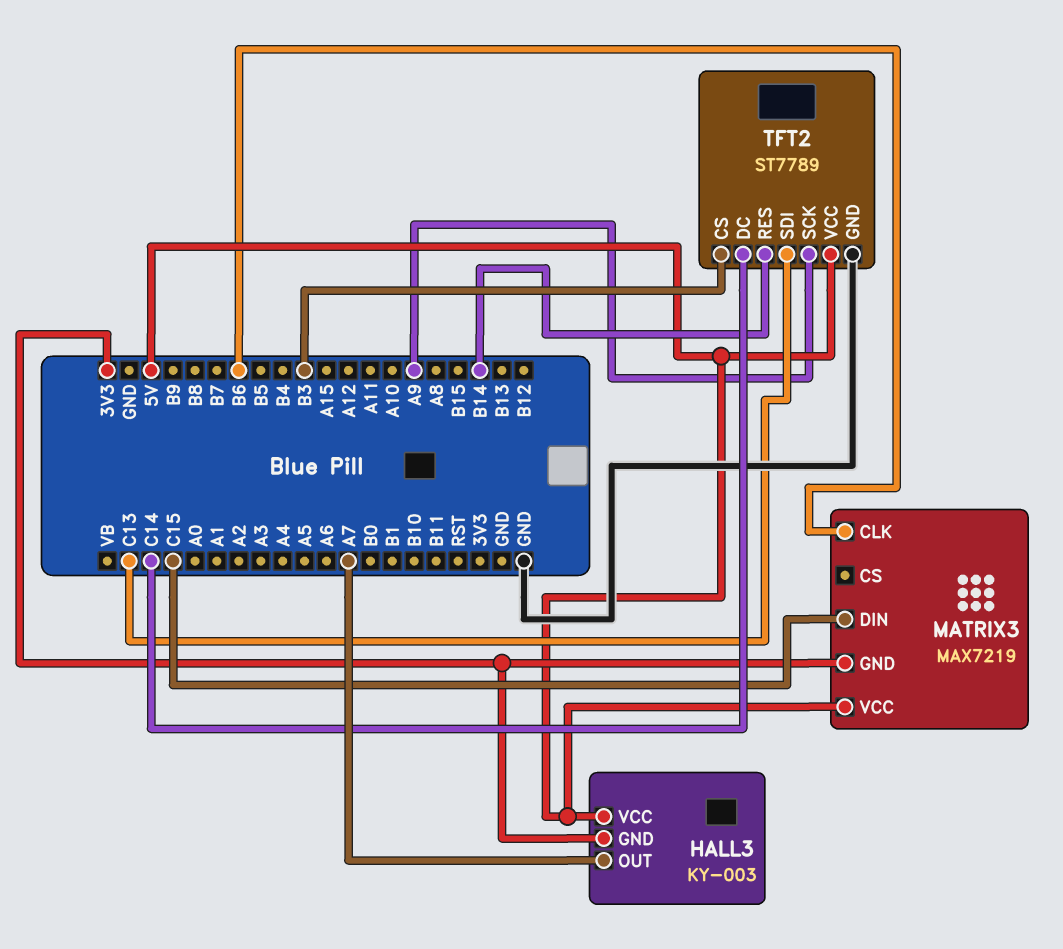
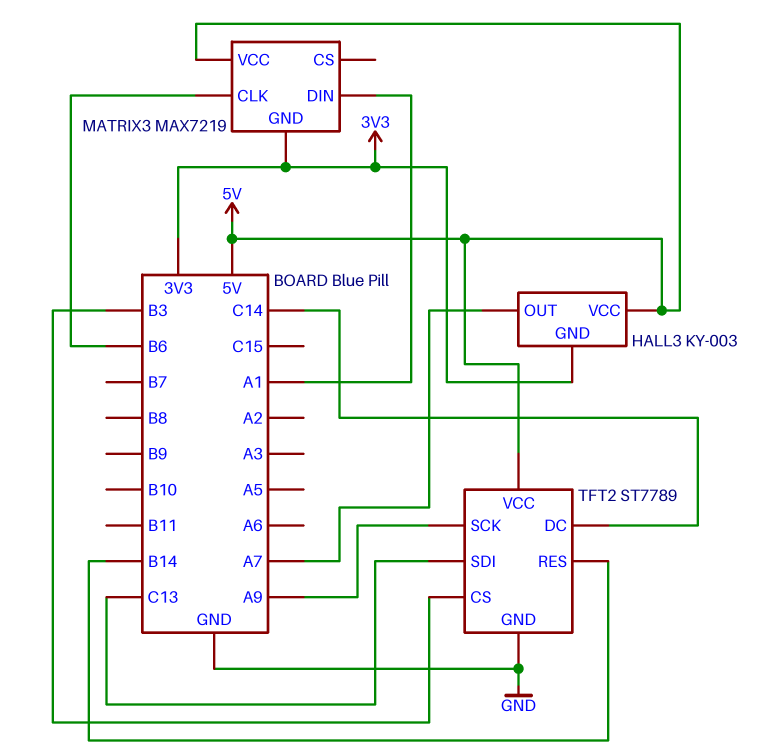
MATRIX3 pin DIN: C15 -> A1

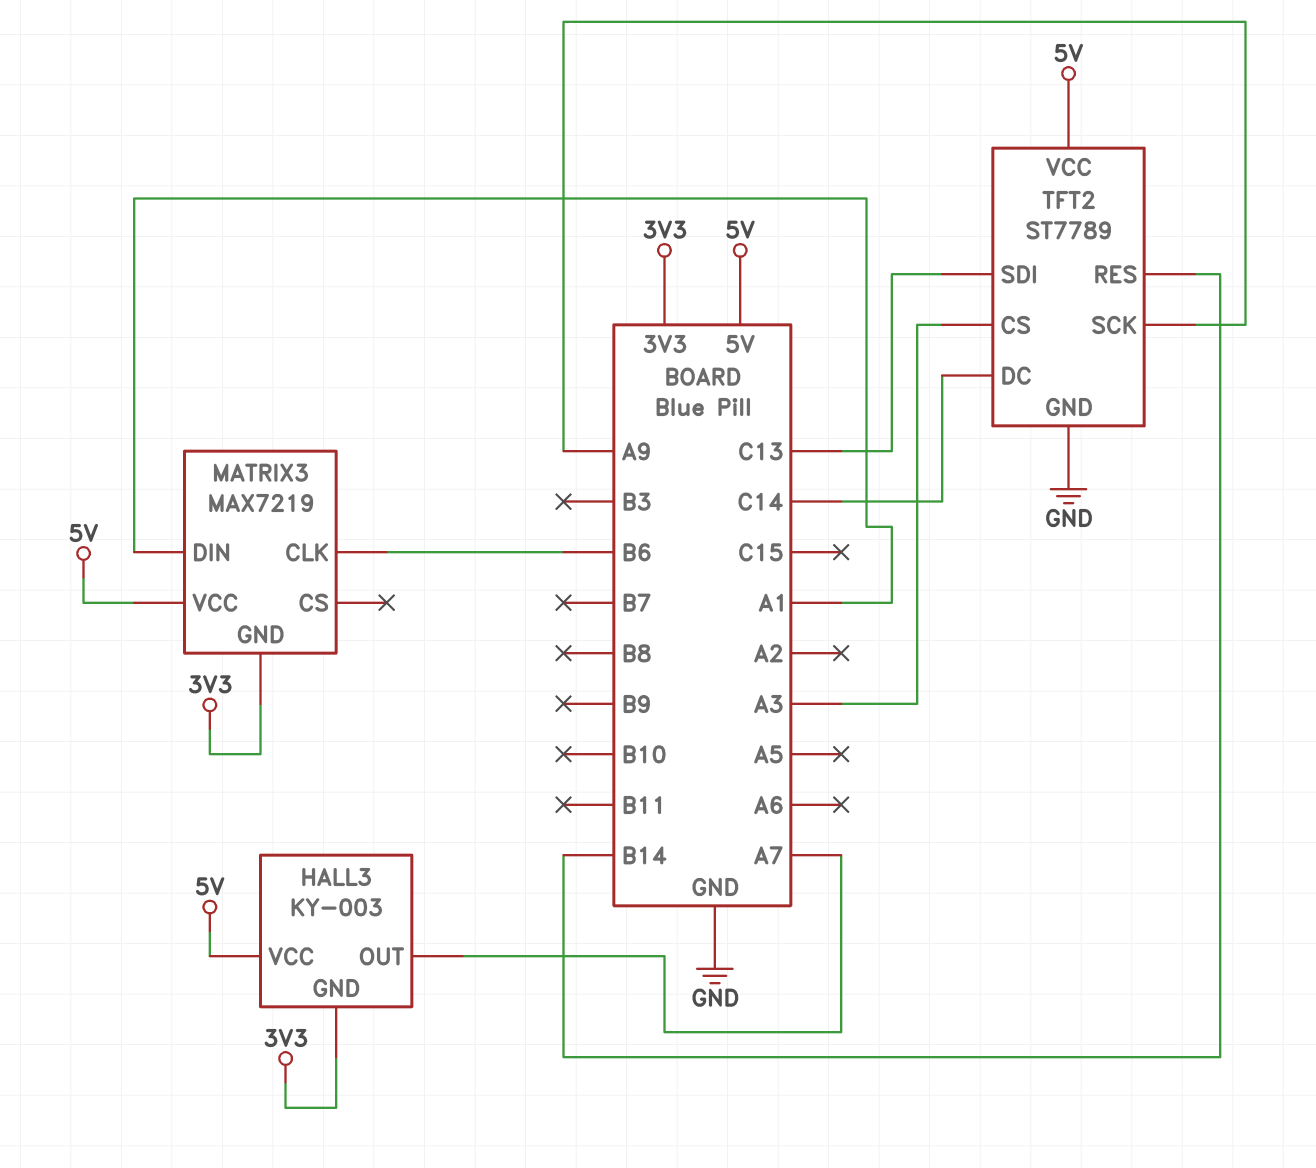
TFT2 pin CS: B3 -> A3

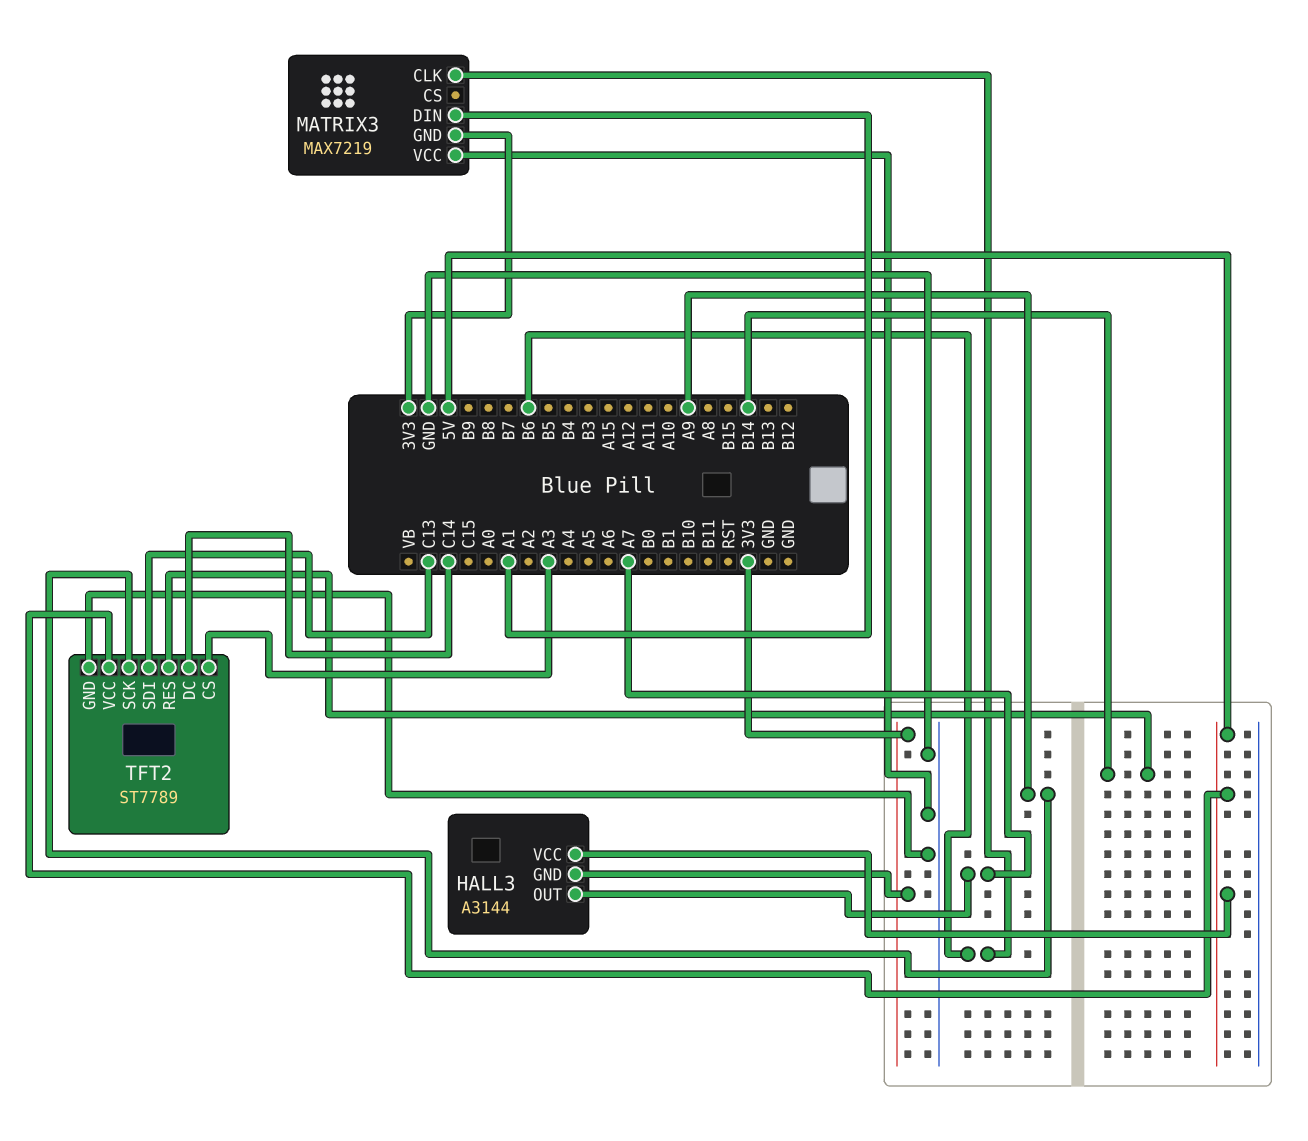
HALL3: KY-003 -> A3144
MATRIX3 pin VCC: 5V -> GND

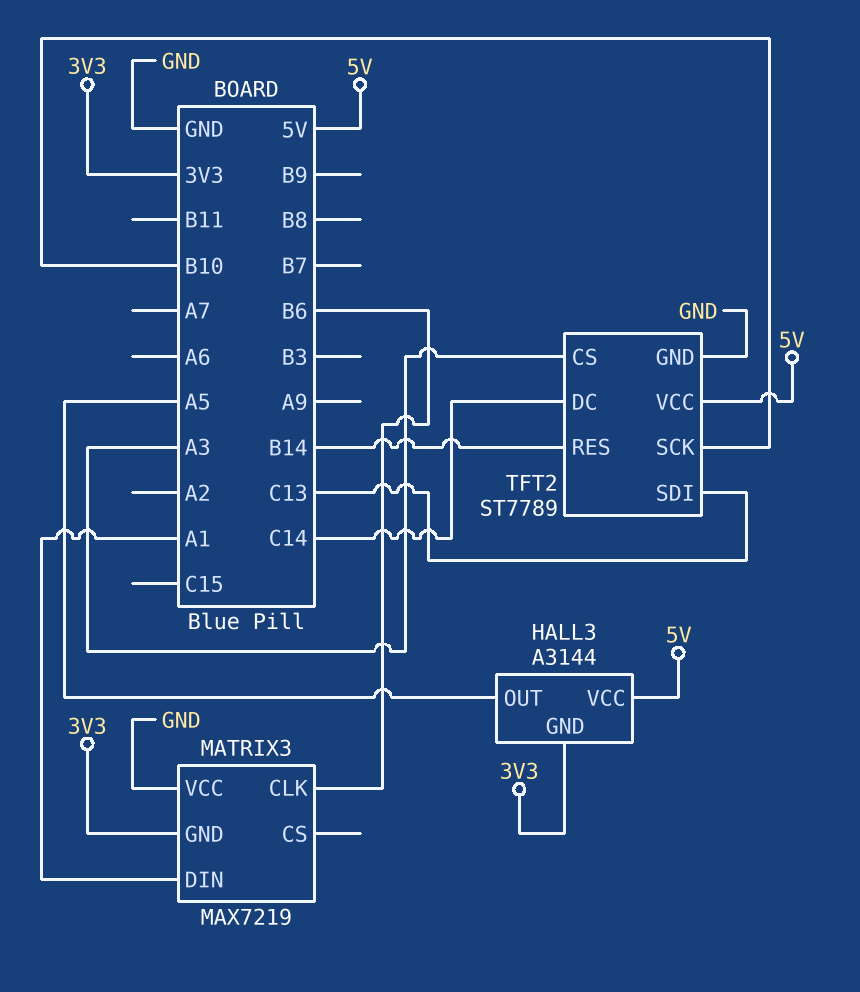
HALL3 pin OUT: A7 -> A5
TFT2 pin SCK: A9 -> B10

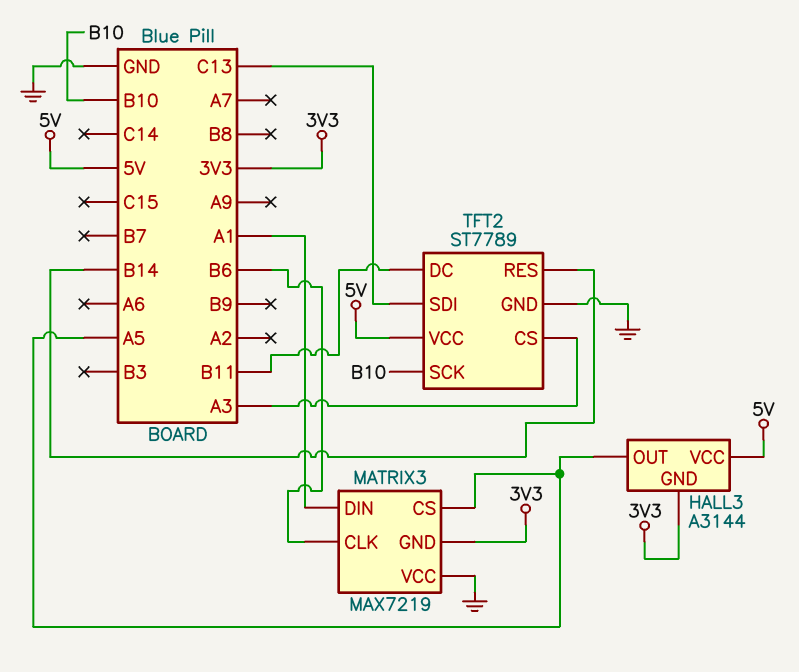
MATRIX3 pin CS: none -> A5
TFT2 pin DC: C14 -> B11

